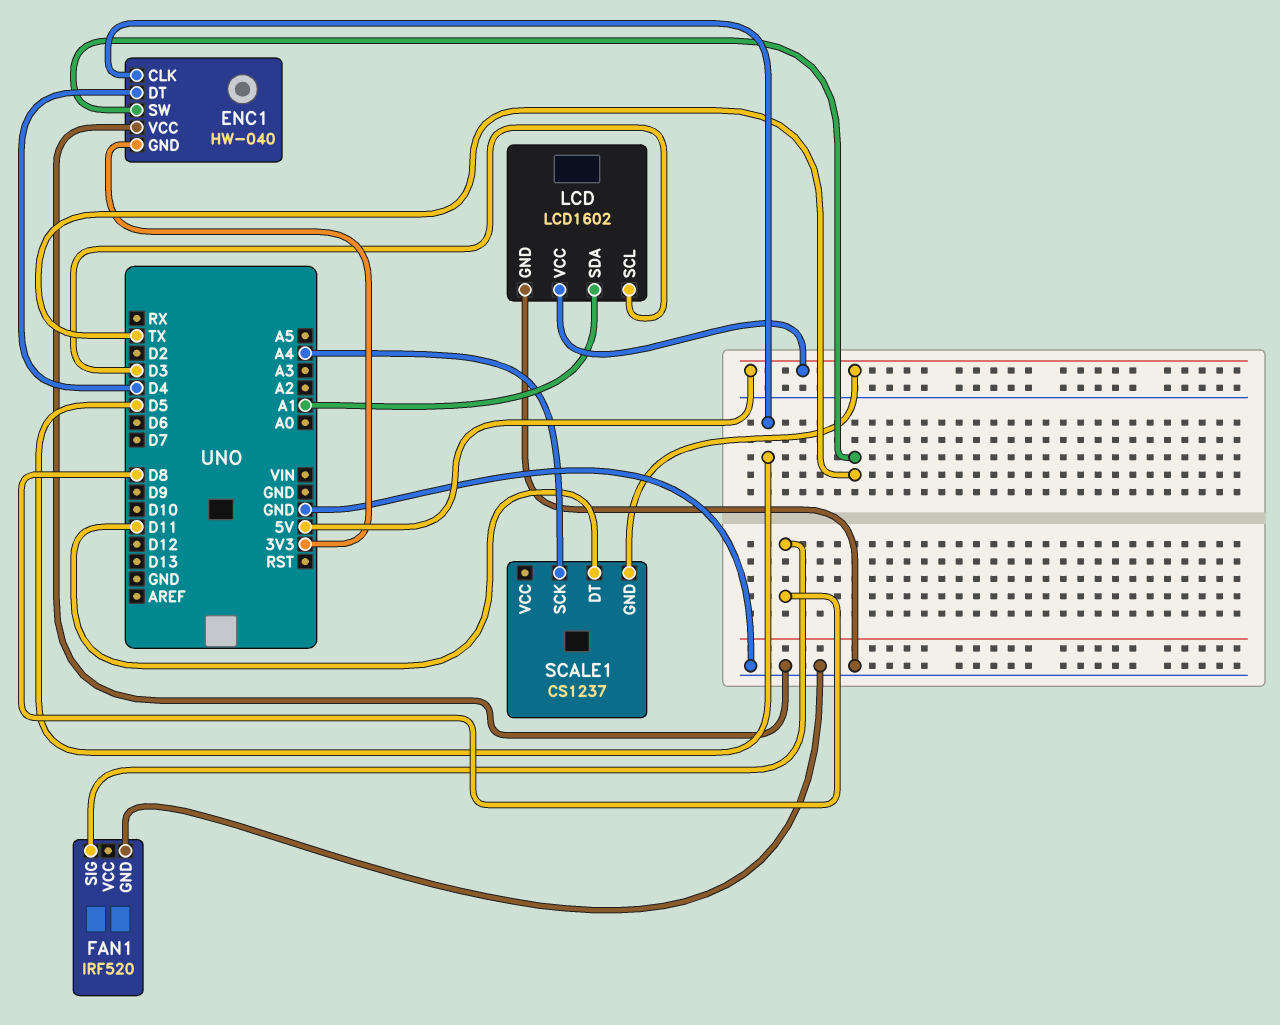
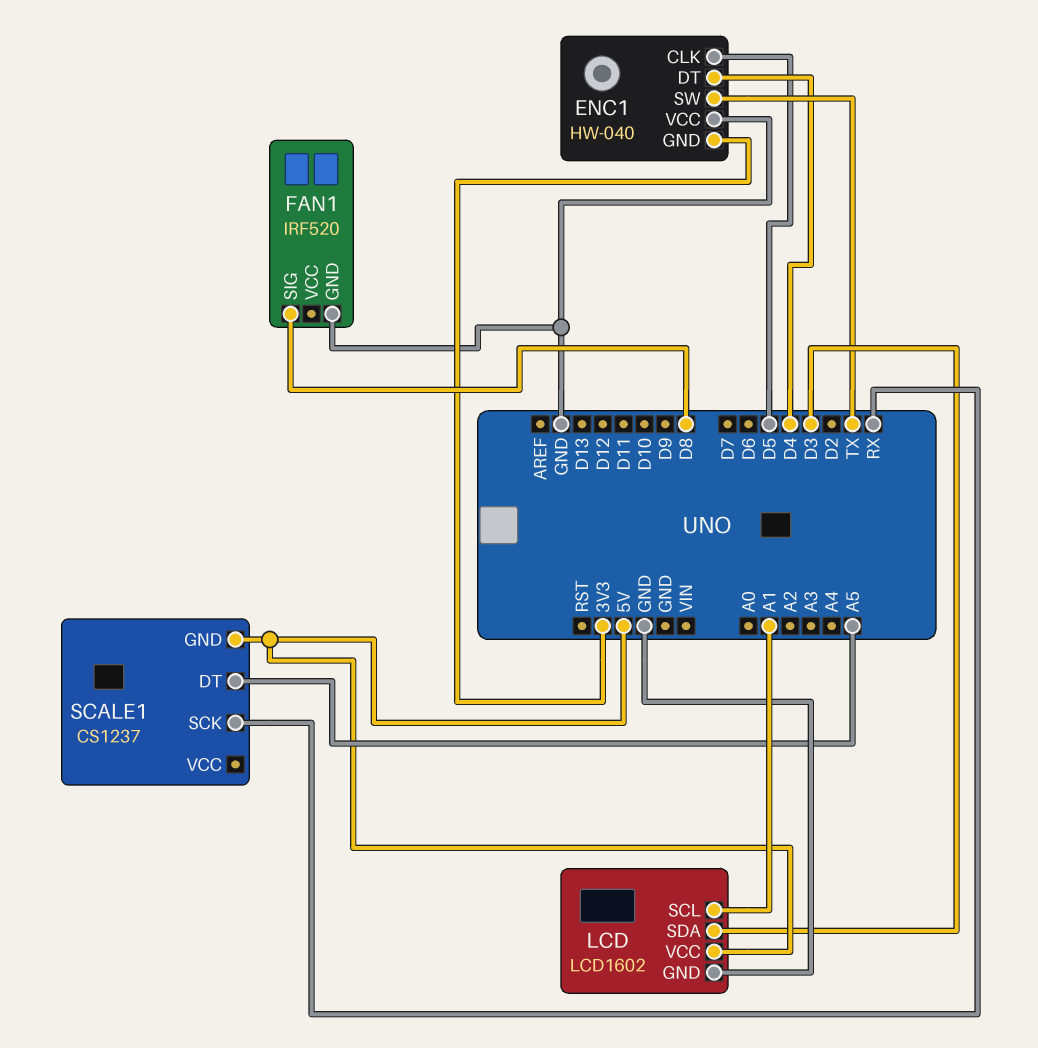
LCD pin SCL: D3 -> A1
LCD pin SDA: A1 -> D3
SCALE1 pin DT: D11 -> A5
SCALE1 pin SCK: A4 -> RX

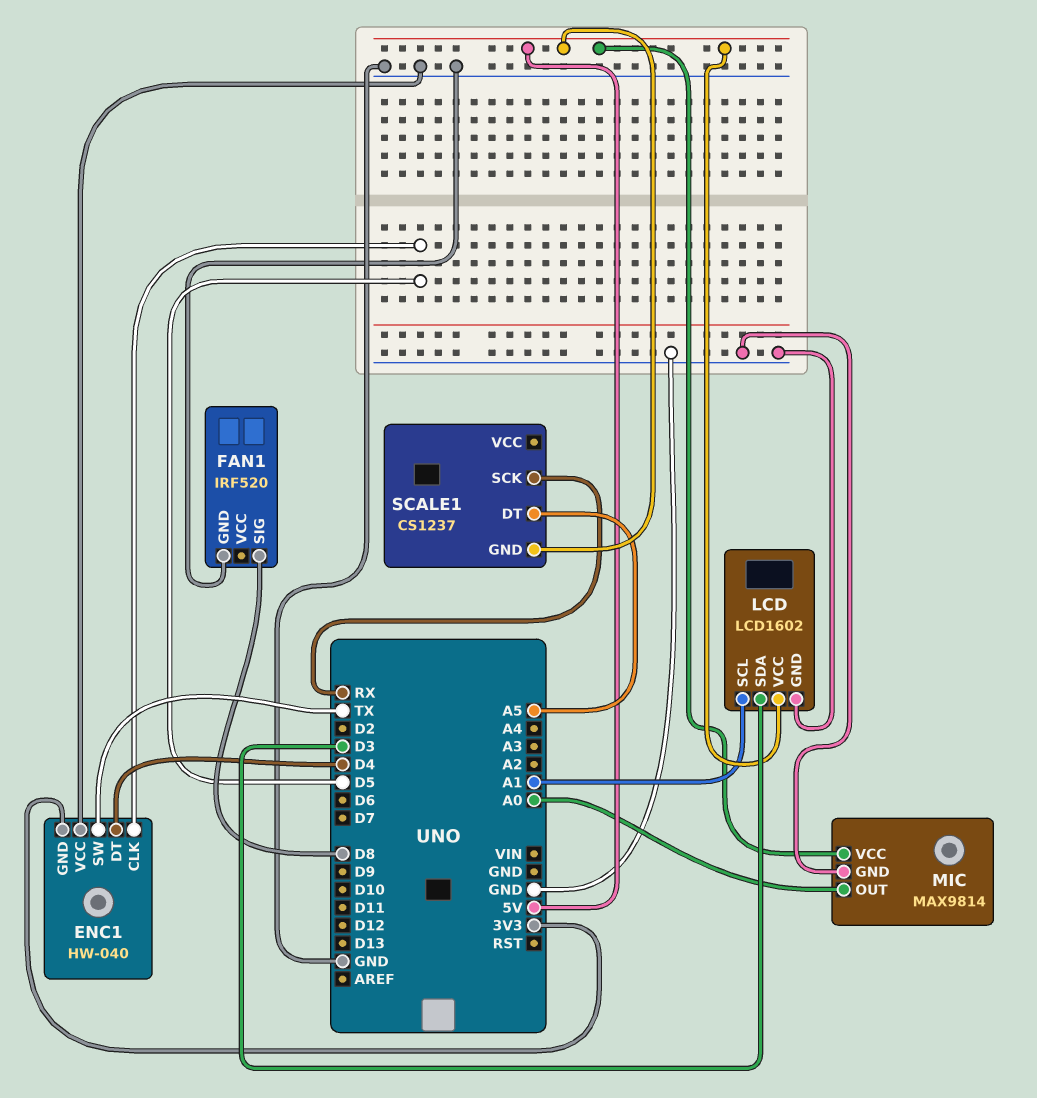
MIC: none -> MAX9814
MIC pin GND: none -> GND
MIC pin OUT: none -> A0
MIC pin VCC: none -> 5V

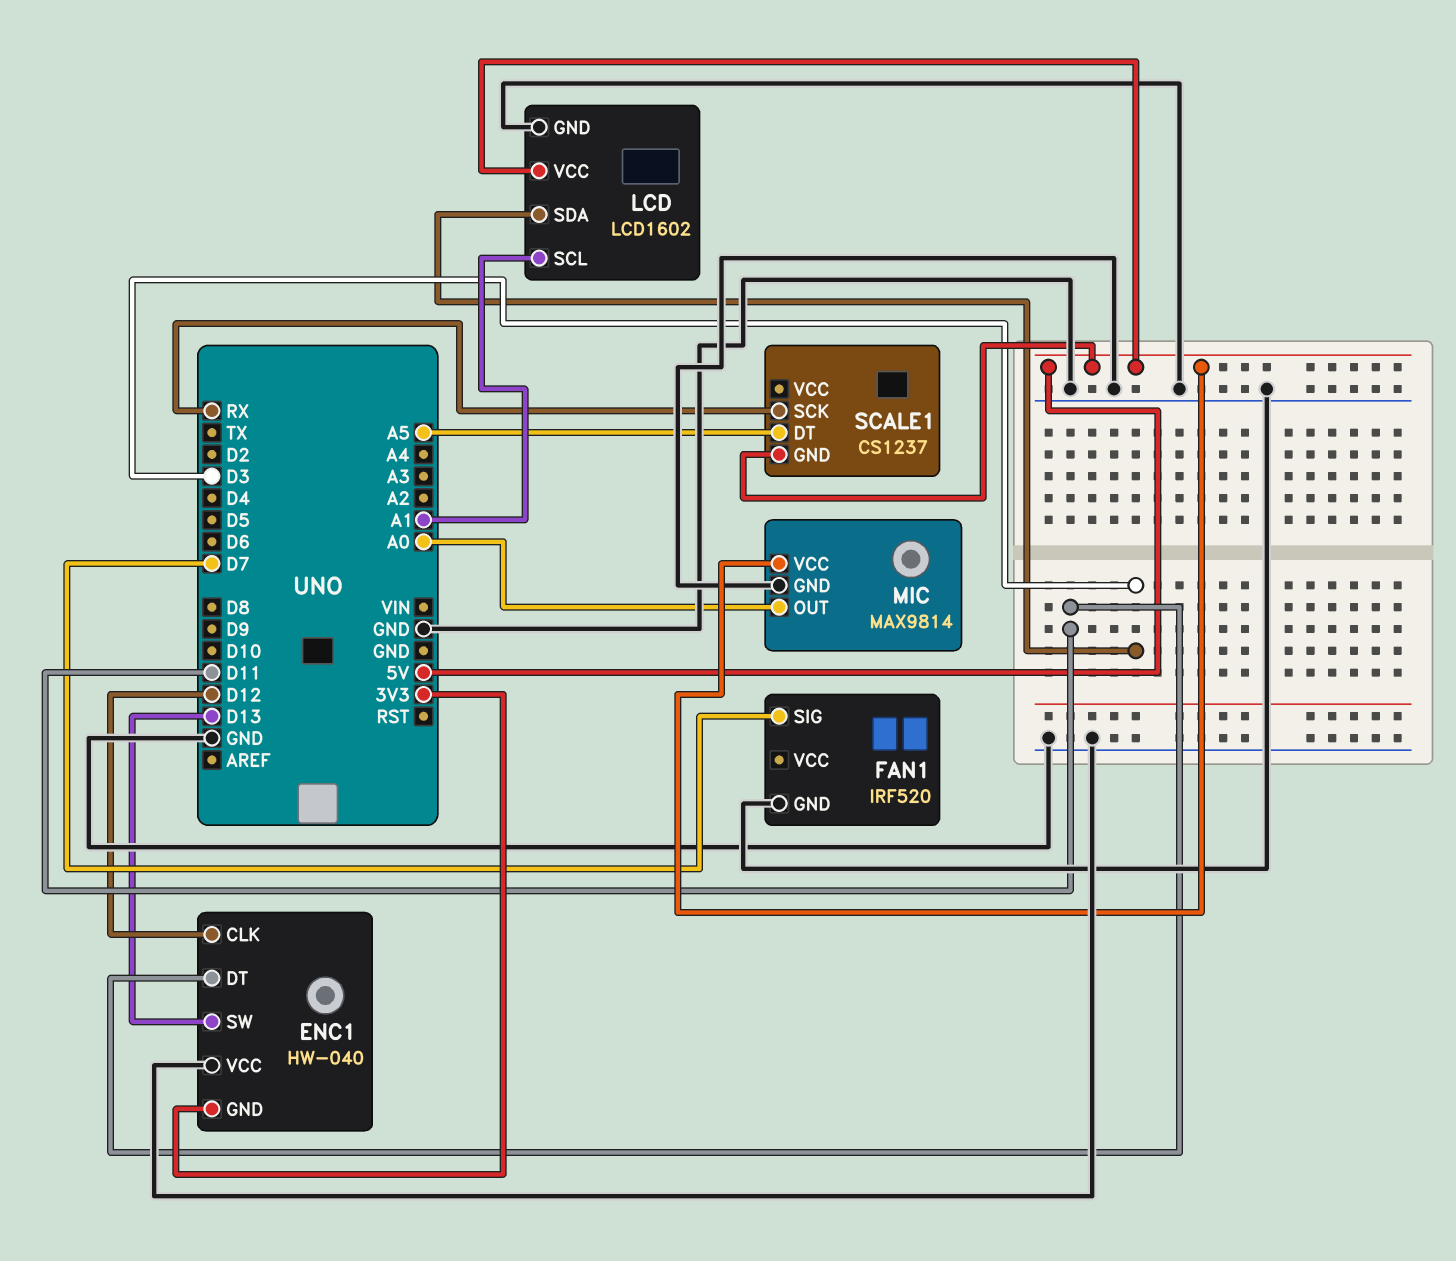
ENC1 pin CLK: D5 -> D12
ENC1 pin DT: D4 -> D11
ENC1 pin SW: TX -> D13
FAN1 pin SIG: D8 -> D7

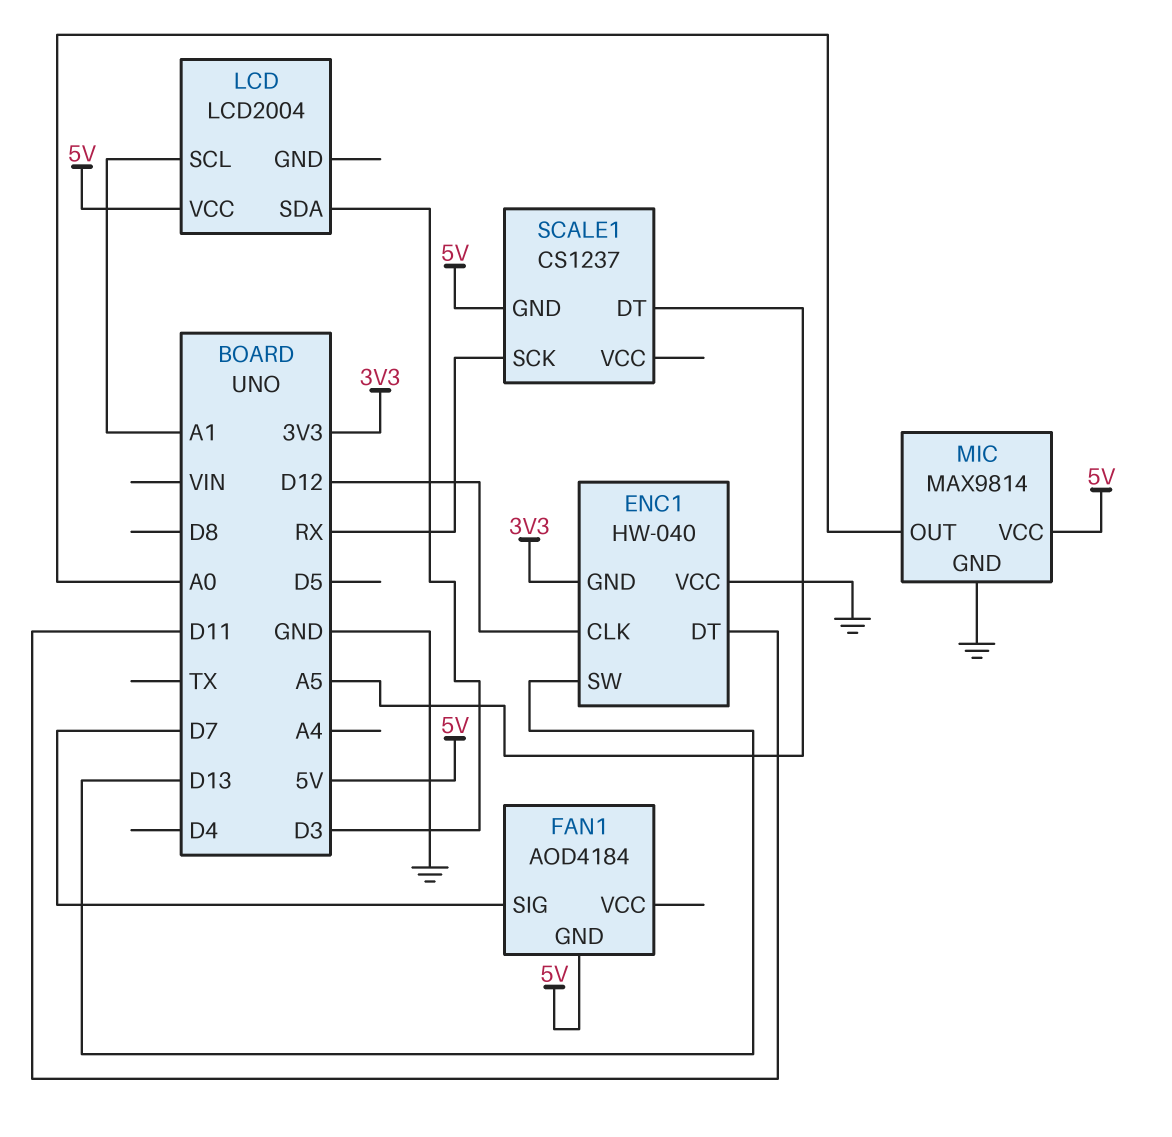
FAN1: IRF520 -> AOD4184
FAN1 pin GND: GND -> 5V
LCD: LCD1602 -> LCD2004
LCD pin GND: GND -> none

